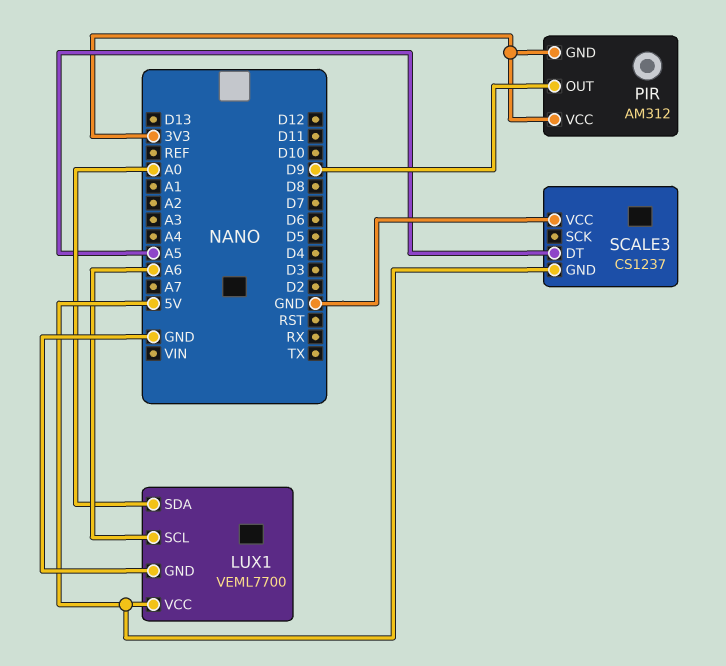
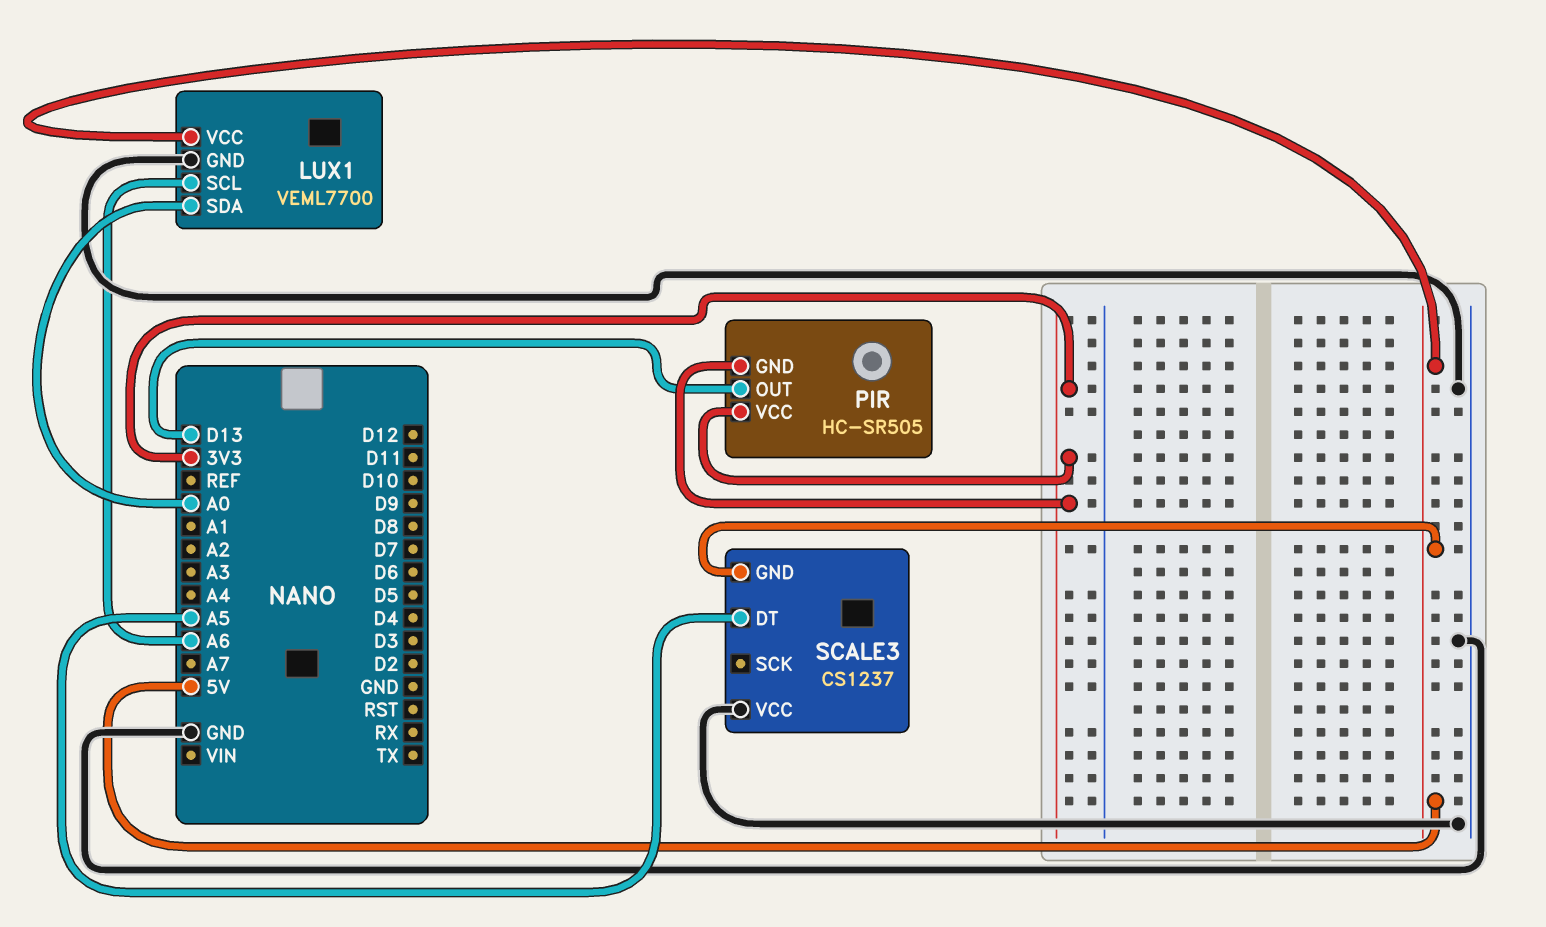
PIR: AM312 -> HC-SR505
PIR pin OUT: D9 -> D13

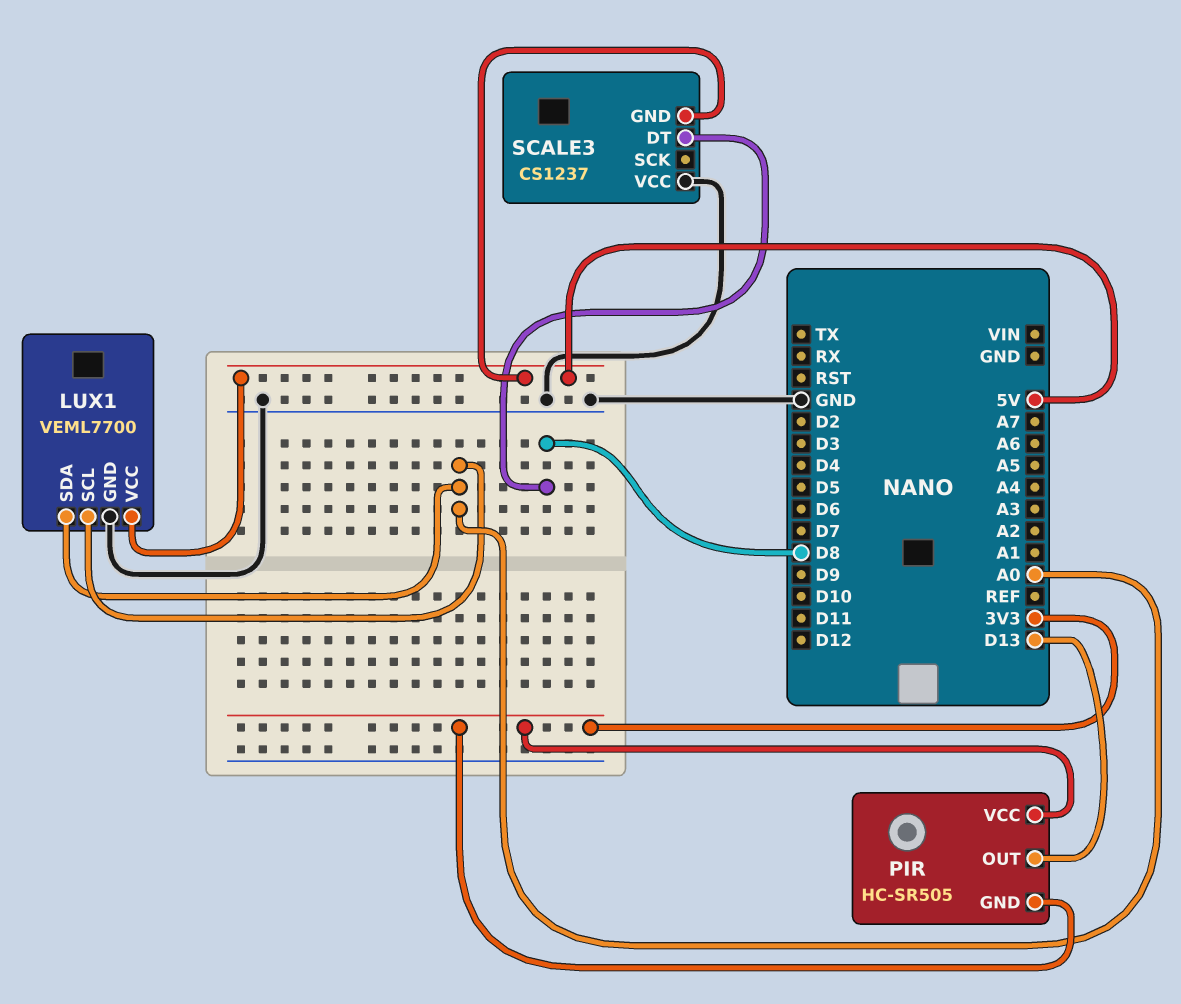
LUX1 pin SCL: A6 -> A0
SCALE3 pin DT: A5 -> D8

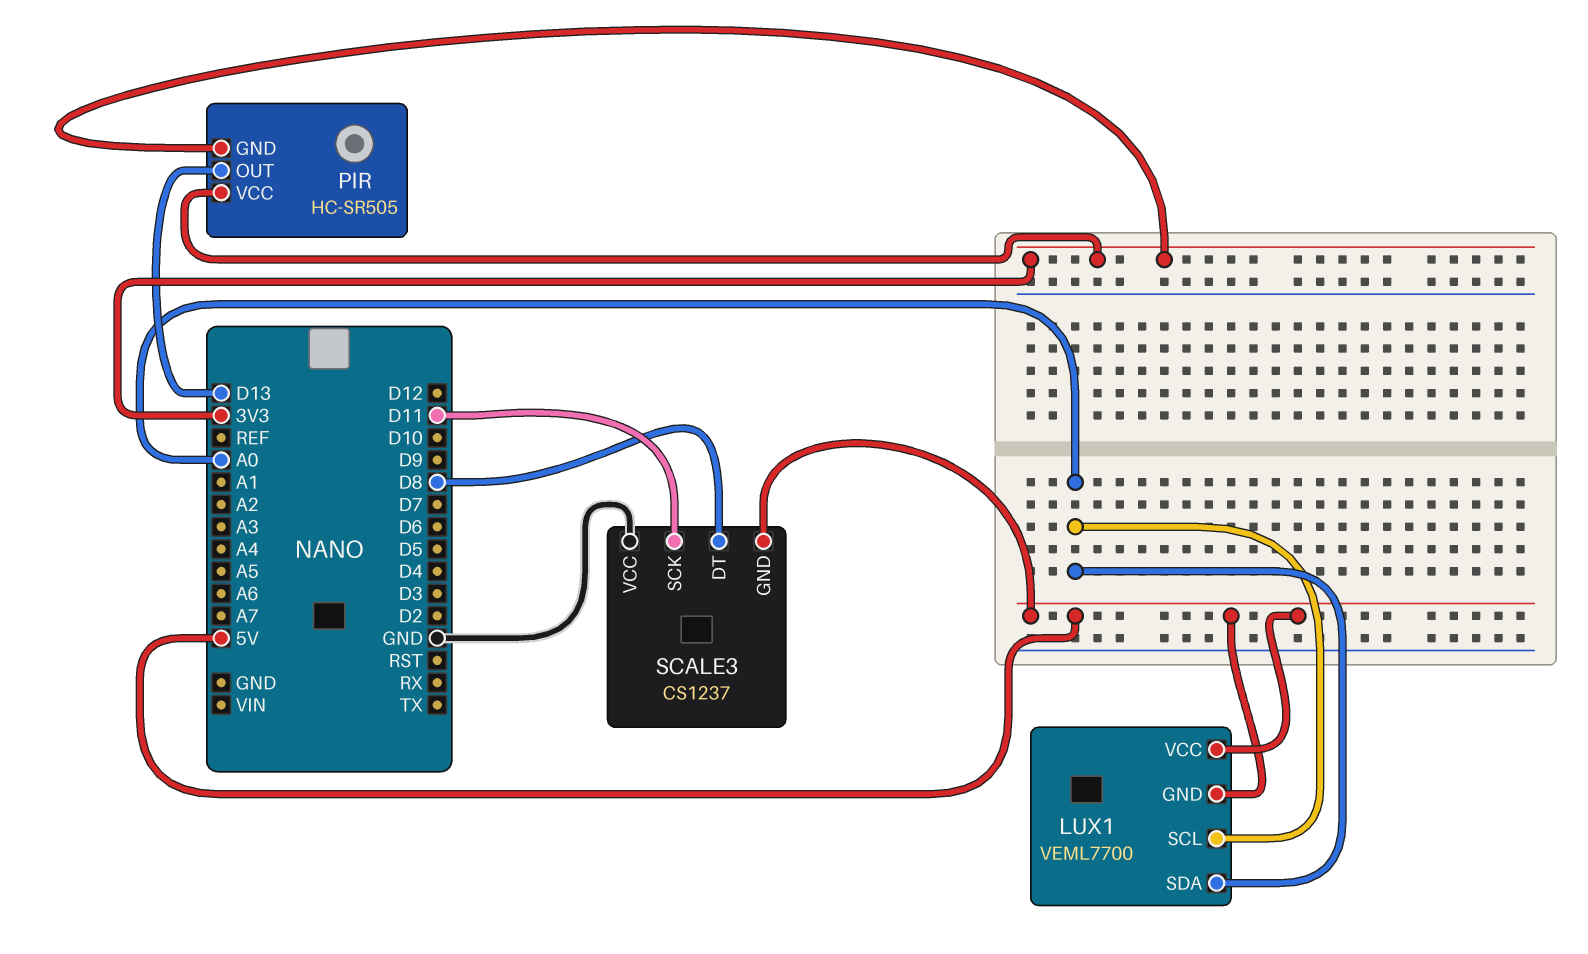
LUX1 pin GND: GND -> 5V
SCALE3 pin SCK: none -> D11

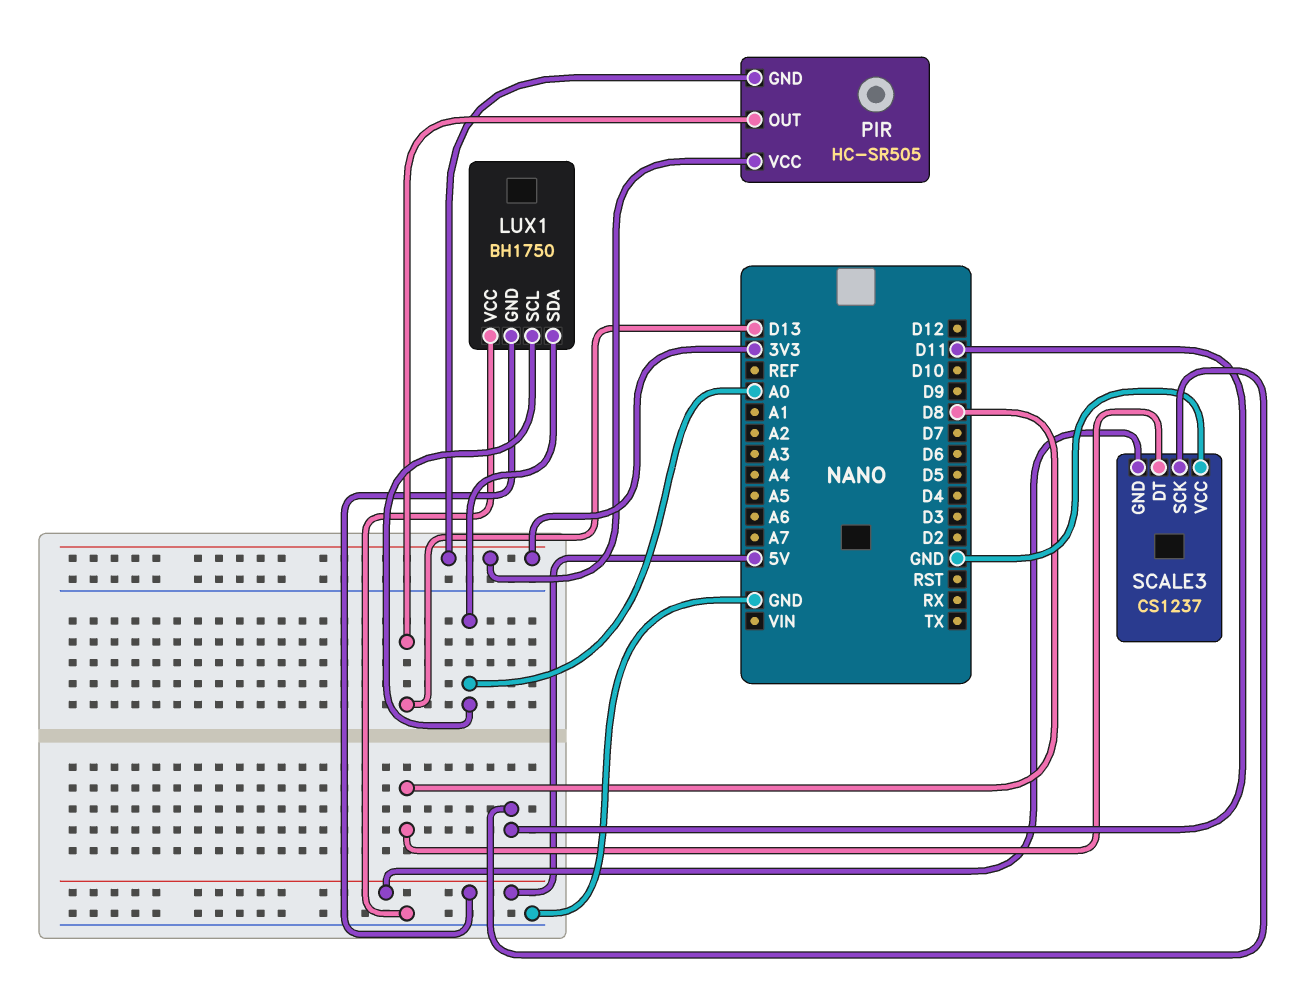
LUX1: VEML7700 -> BH1750
LUX1 pin VCC: 5V -> GND

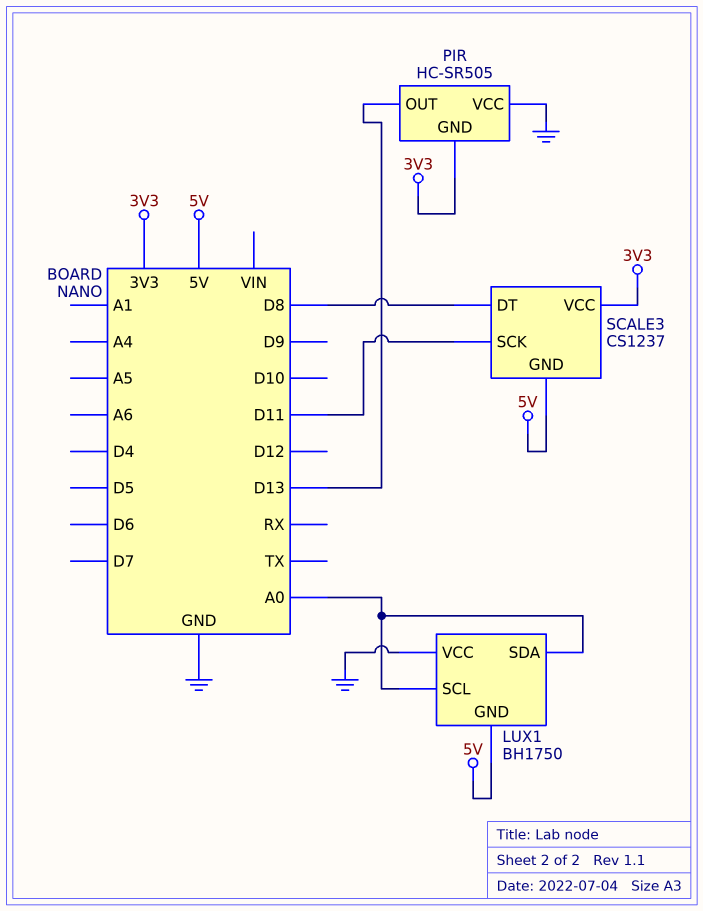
PIR pin VCC: 3V3 -> GND
SCALE3 pin VCC: GND -> 3V3

